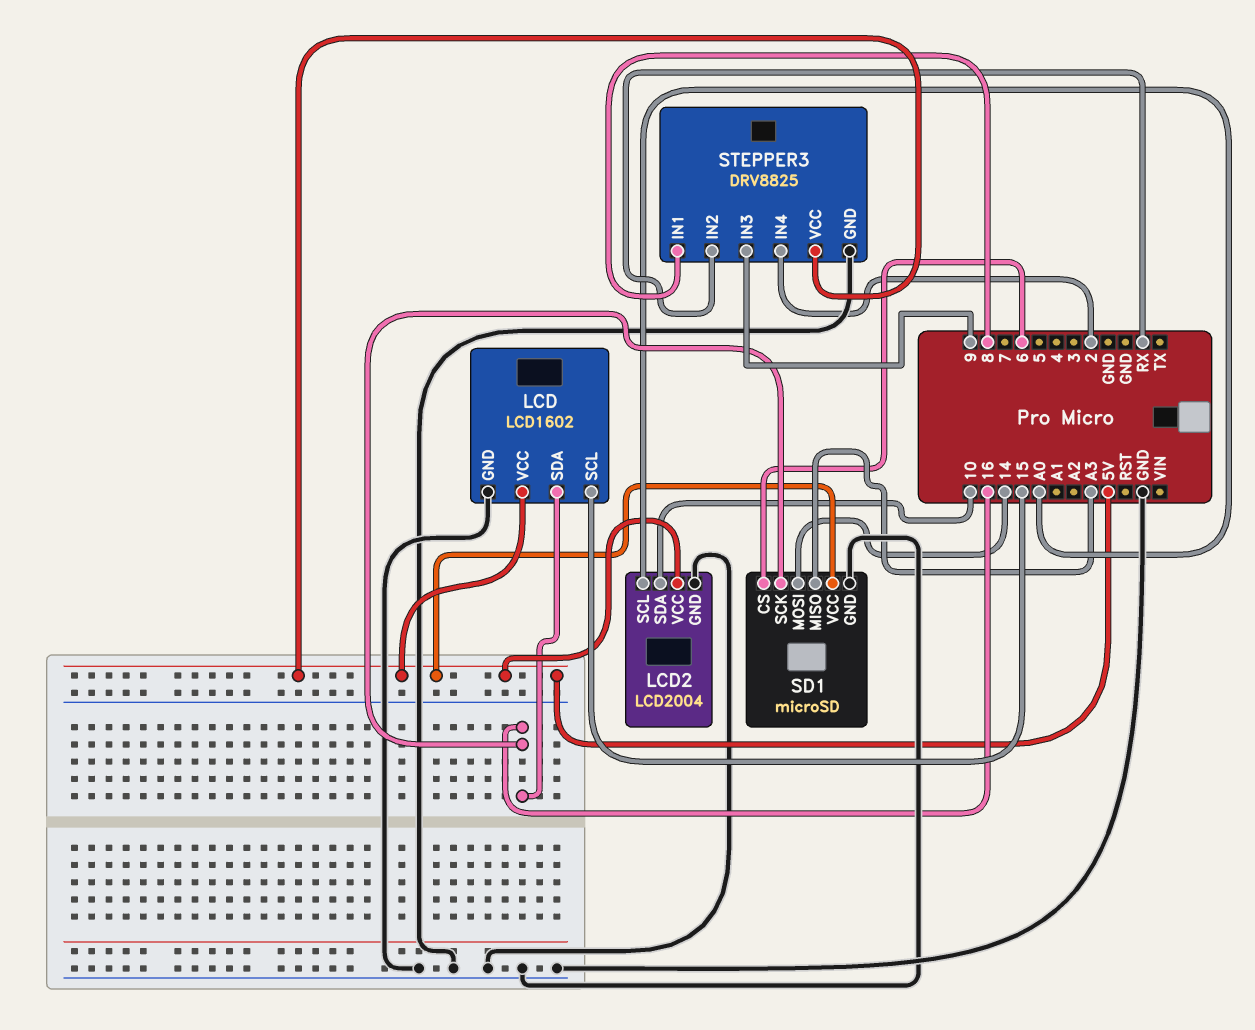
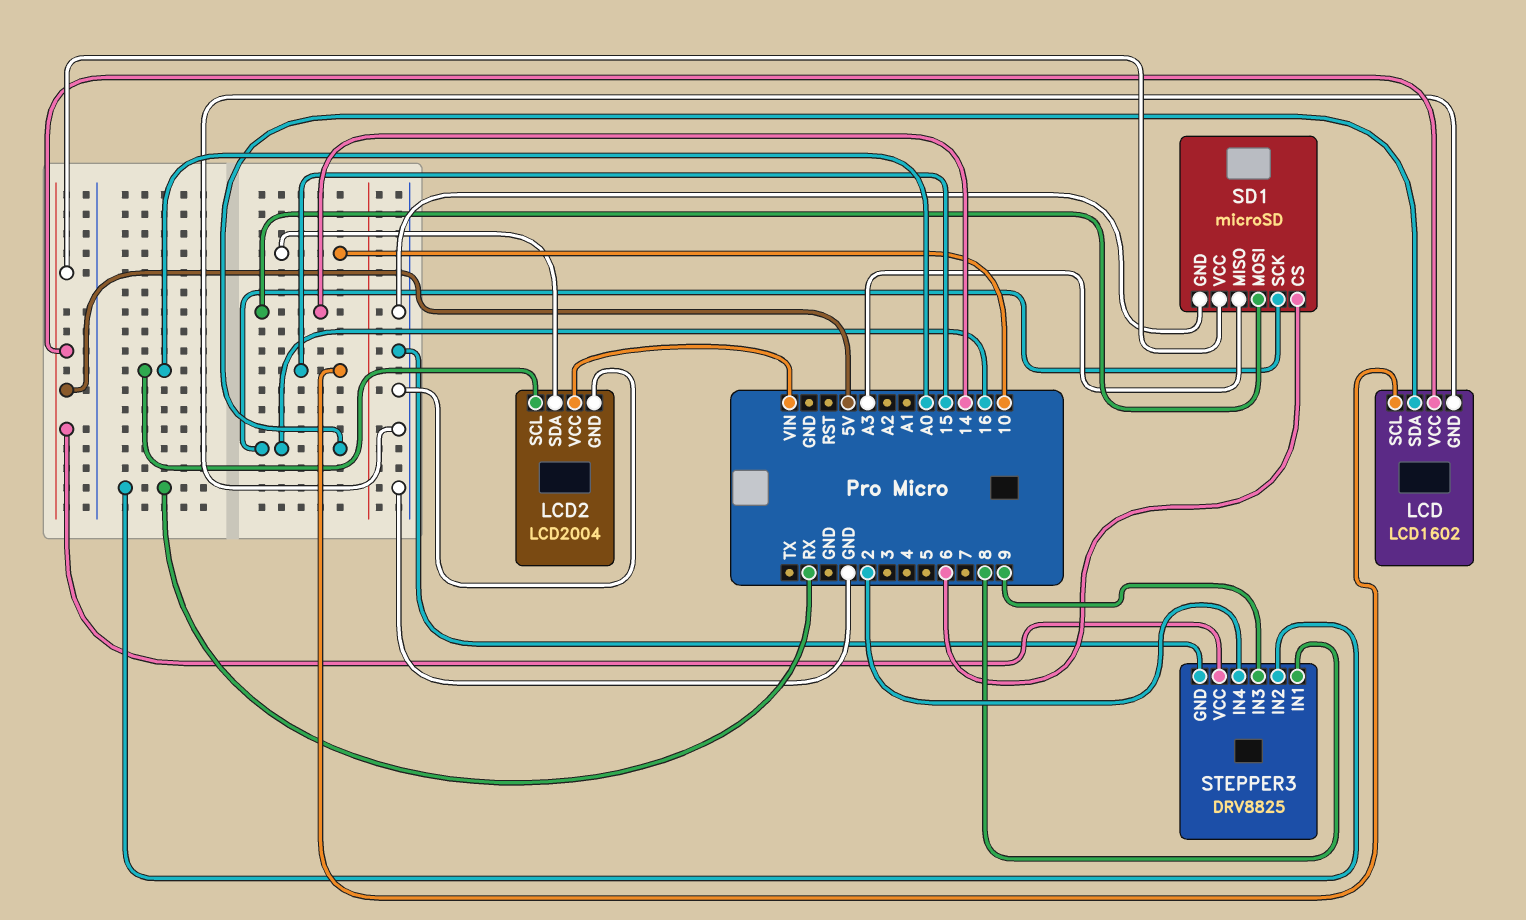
LCD2 pin VCC: 5V -> VIN

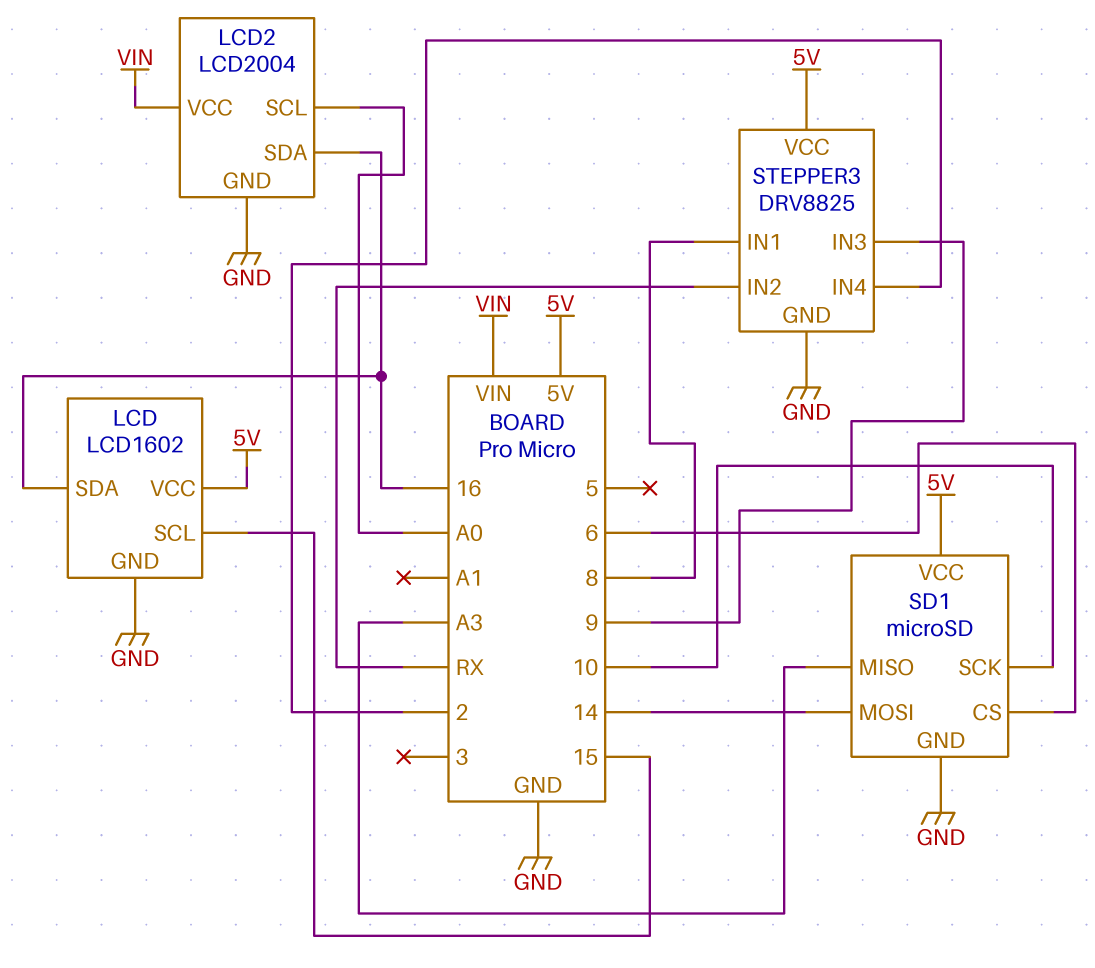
LCD2 pin SDA: 10 -> 16
SD1 pin SCK: 16 -> 10

